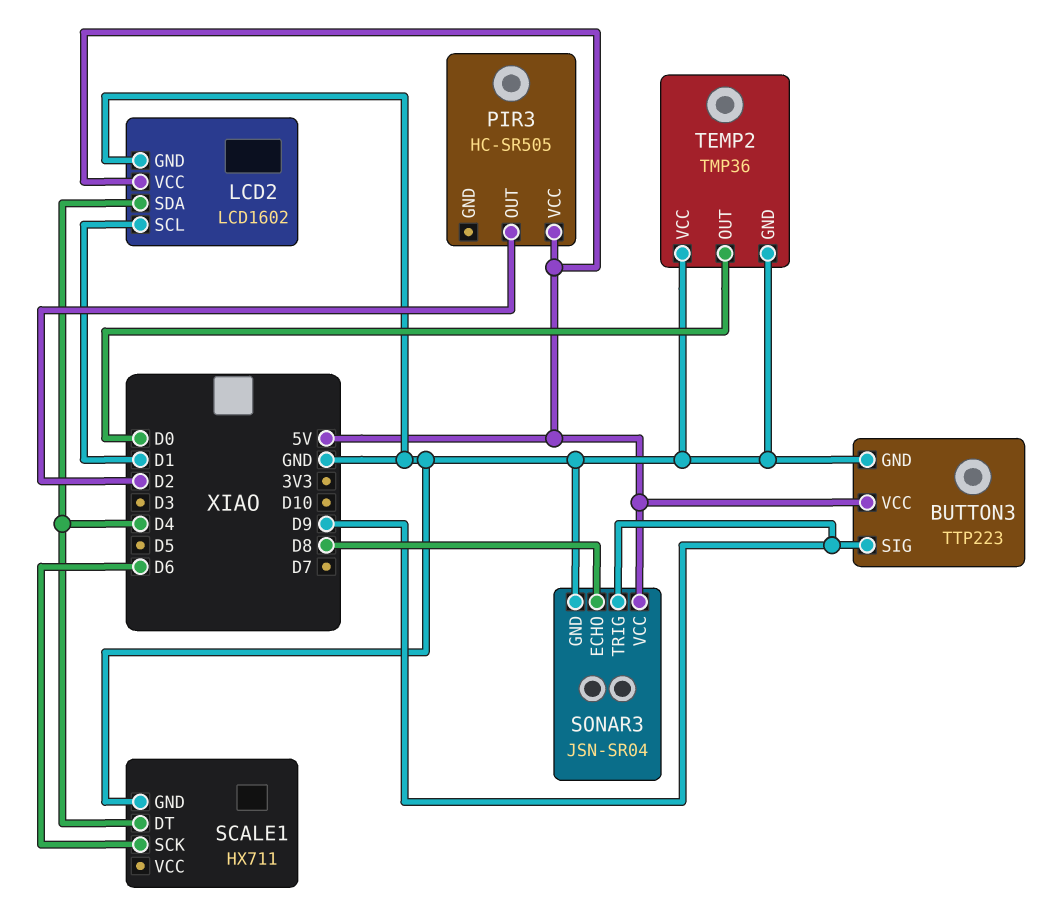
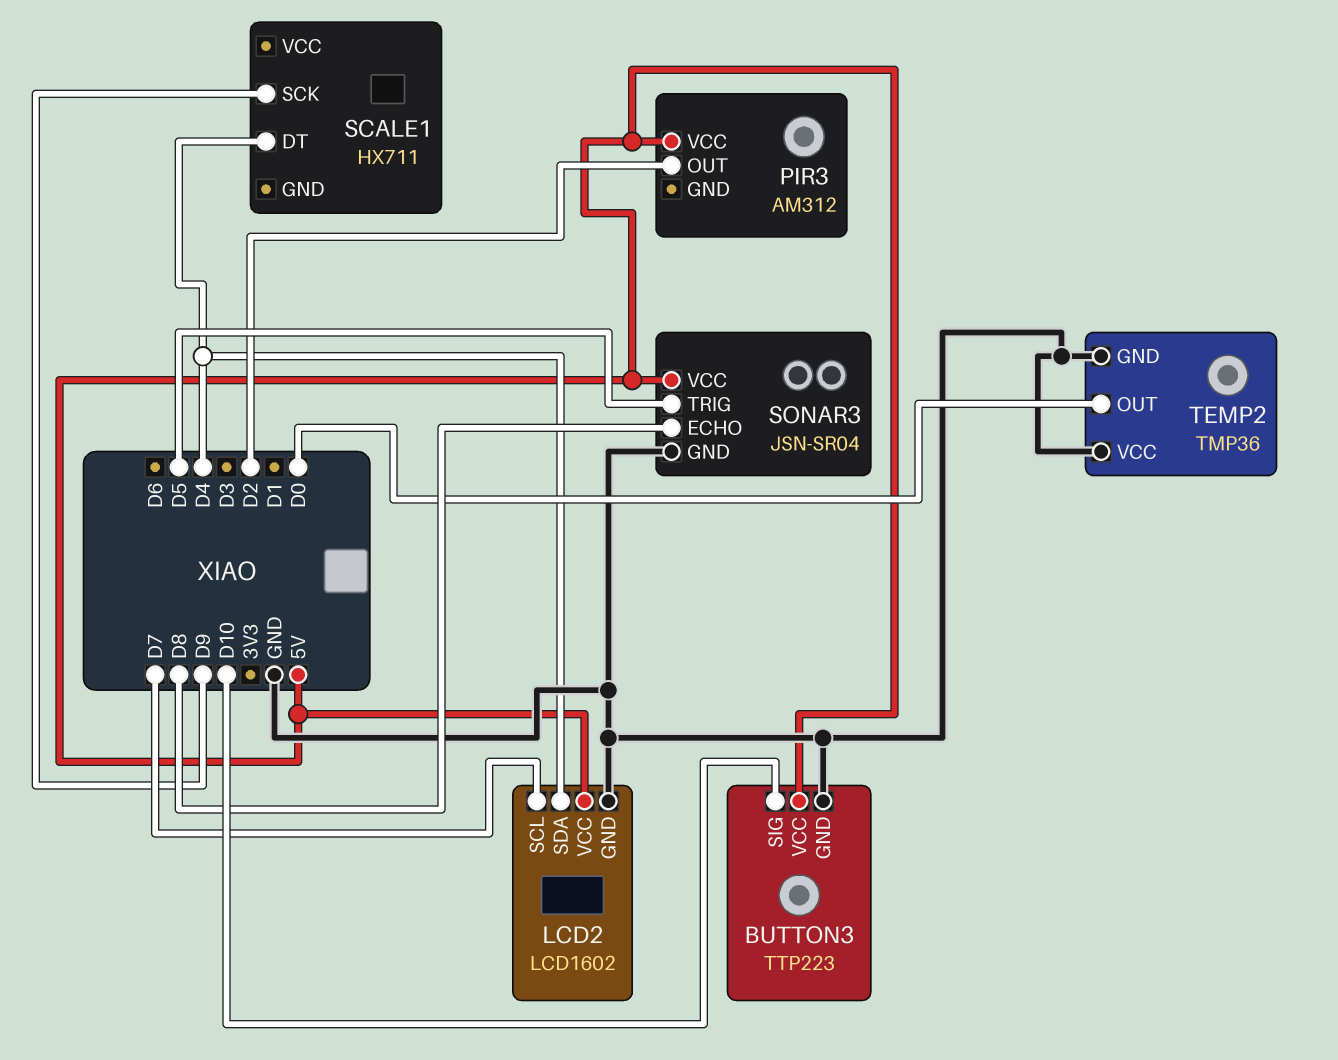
BUTTON3 pin SIG: D9 -> D10
LCD2 pin SCL: D1 -> D7
PIR3: HC-SR505 -> AM312
SCALE1 pin GND: GND -> none
SCALE1 pin SCK: D6 -> D9
SONAR3 pin TRIG: D9 -> D5

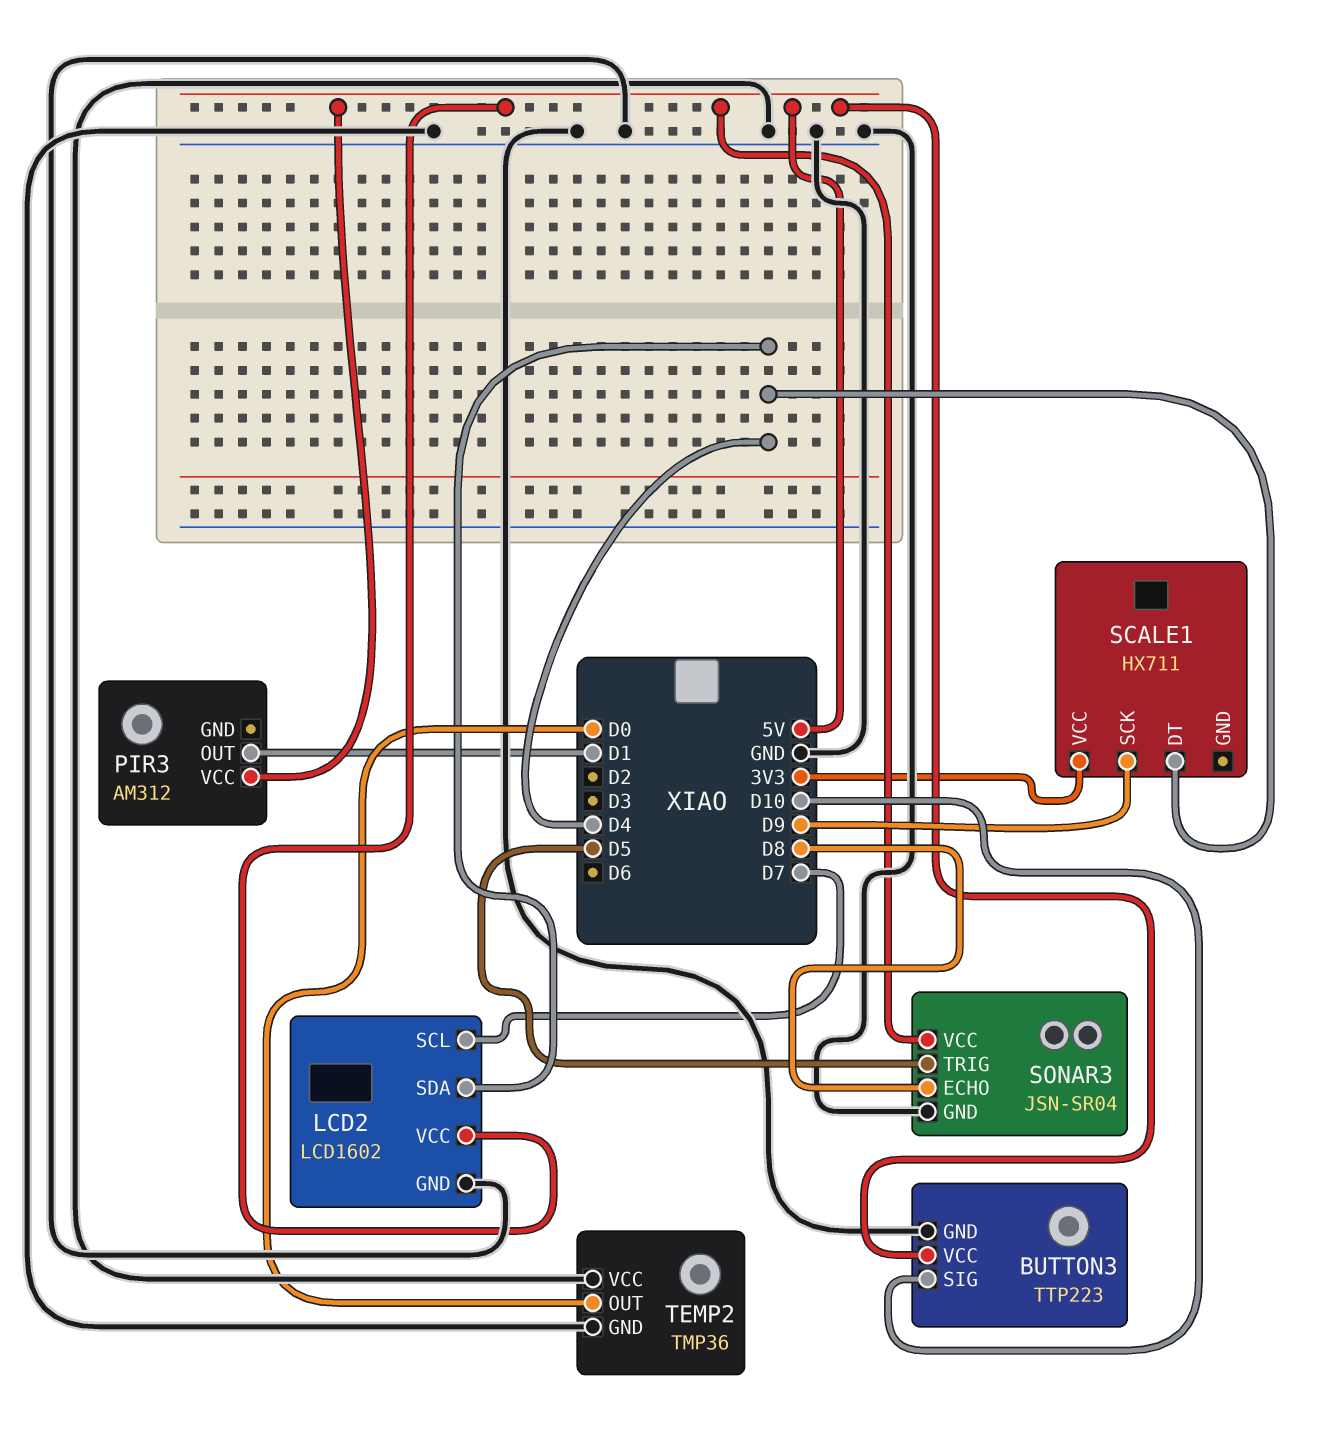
PIR3 pin OUT: D2 -> D1
SCALE1 pin VCC: none -> 3V3

